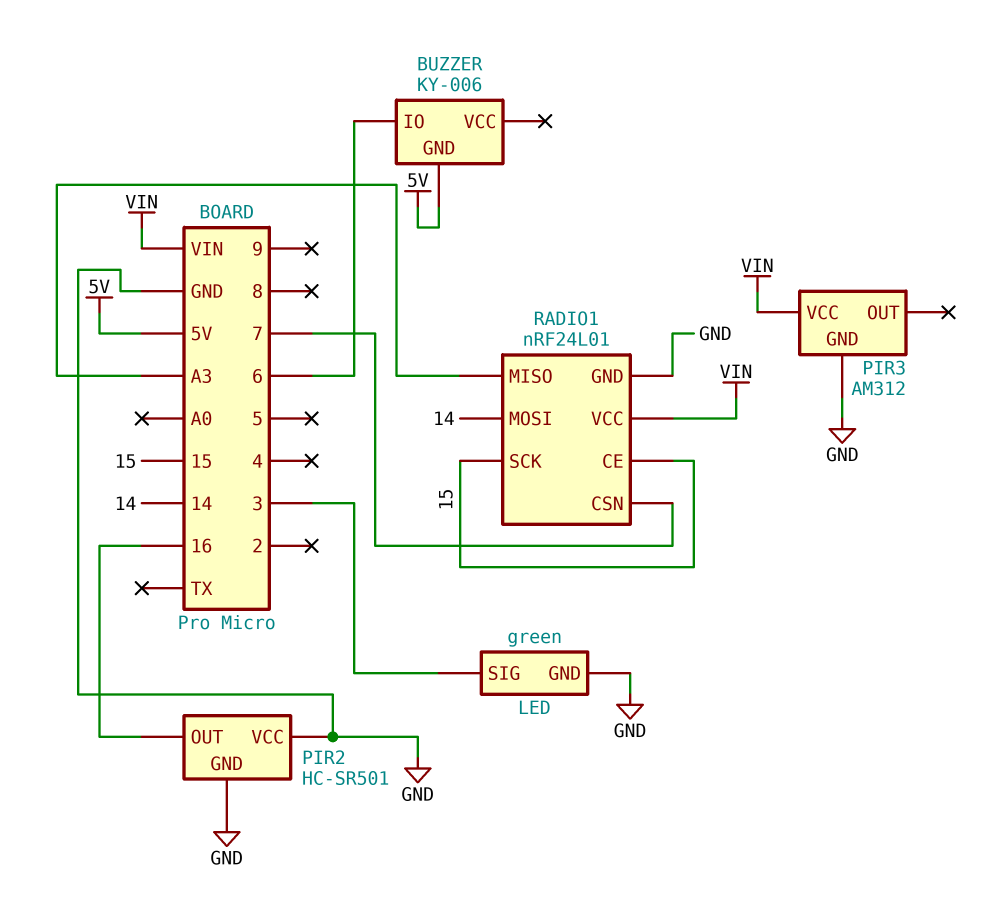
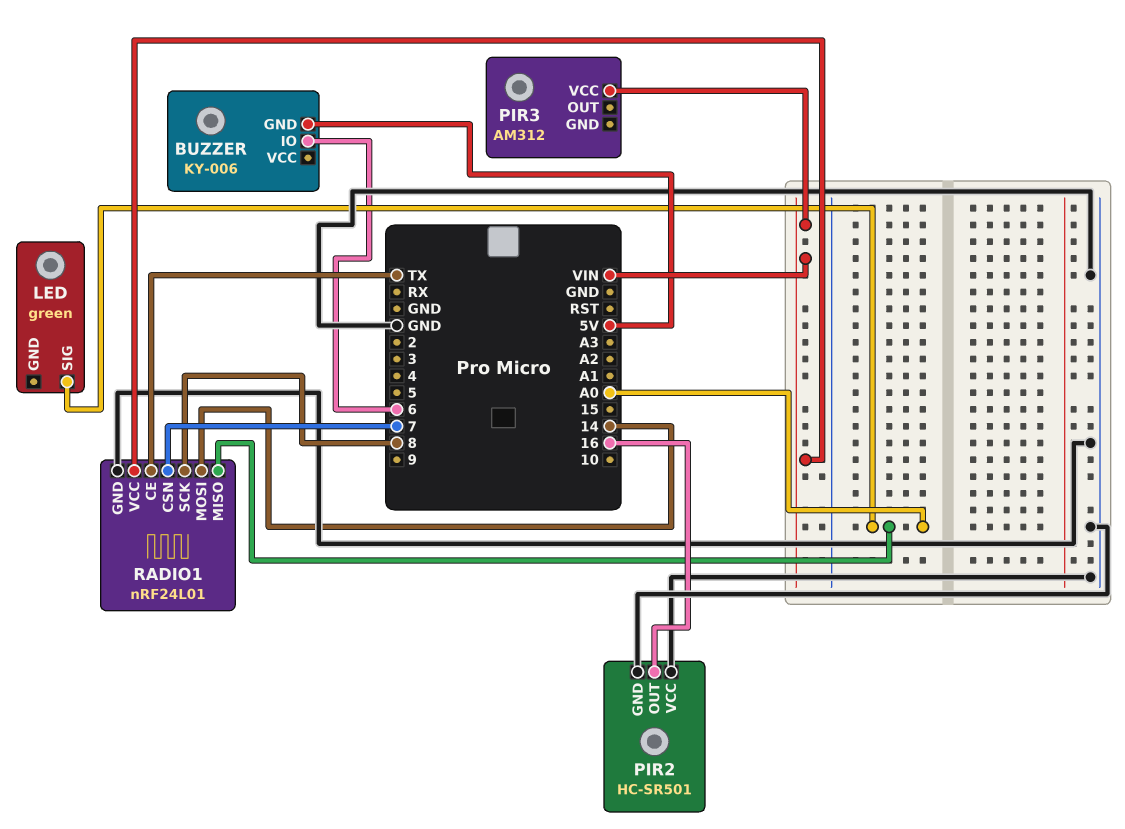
LED pin GND: GND -> none
LED pin SIG: 3 -> A0
PIR3 pin GND: GND -> none
RADIO1 pin CE: 15 -> TX
RADIO1 pin MISO: A3 -> A0
RADIO1 pin SCK: 15 -> 8

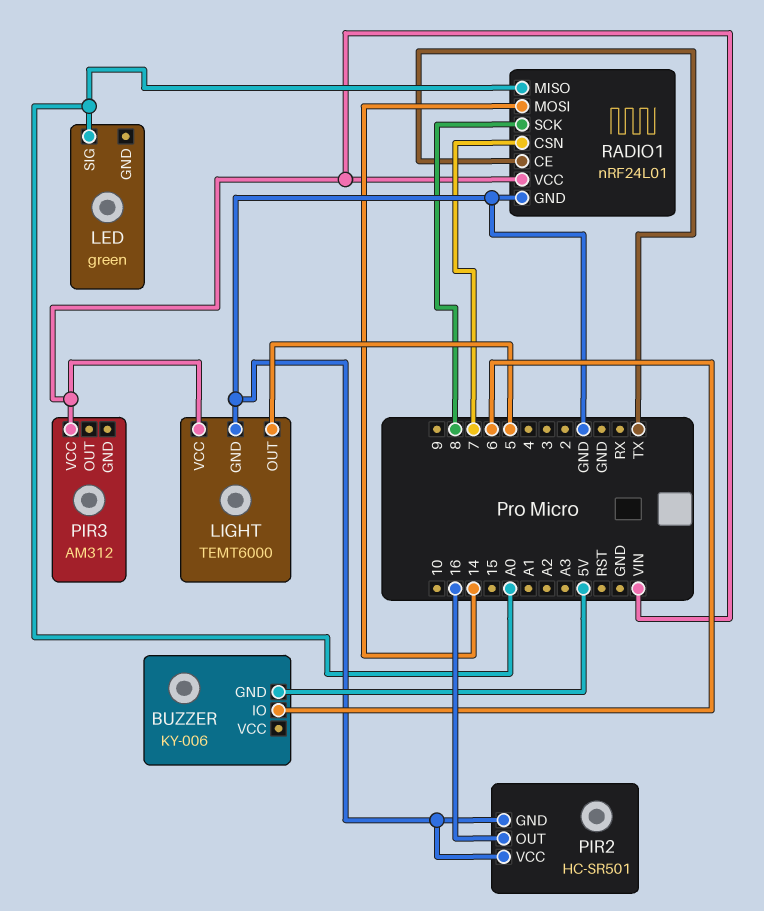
LIGHT: none -> TEMT6000
LIGHT pin GND: none -> GND
LIGHT pin OUT: none -> 5
LIGHT pin VCC: none -> VIN

